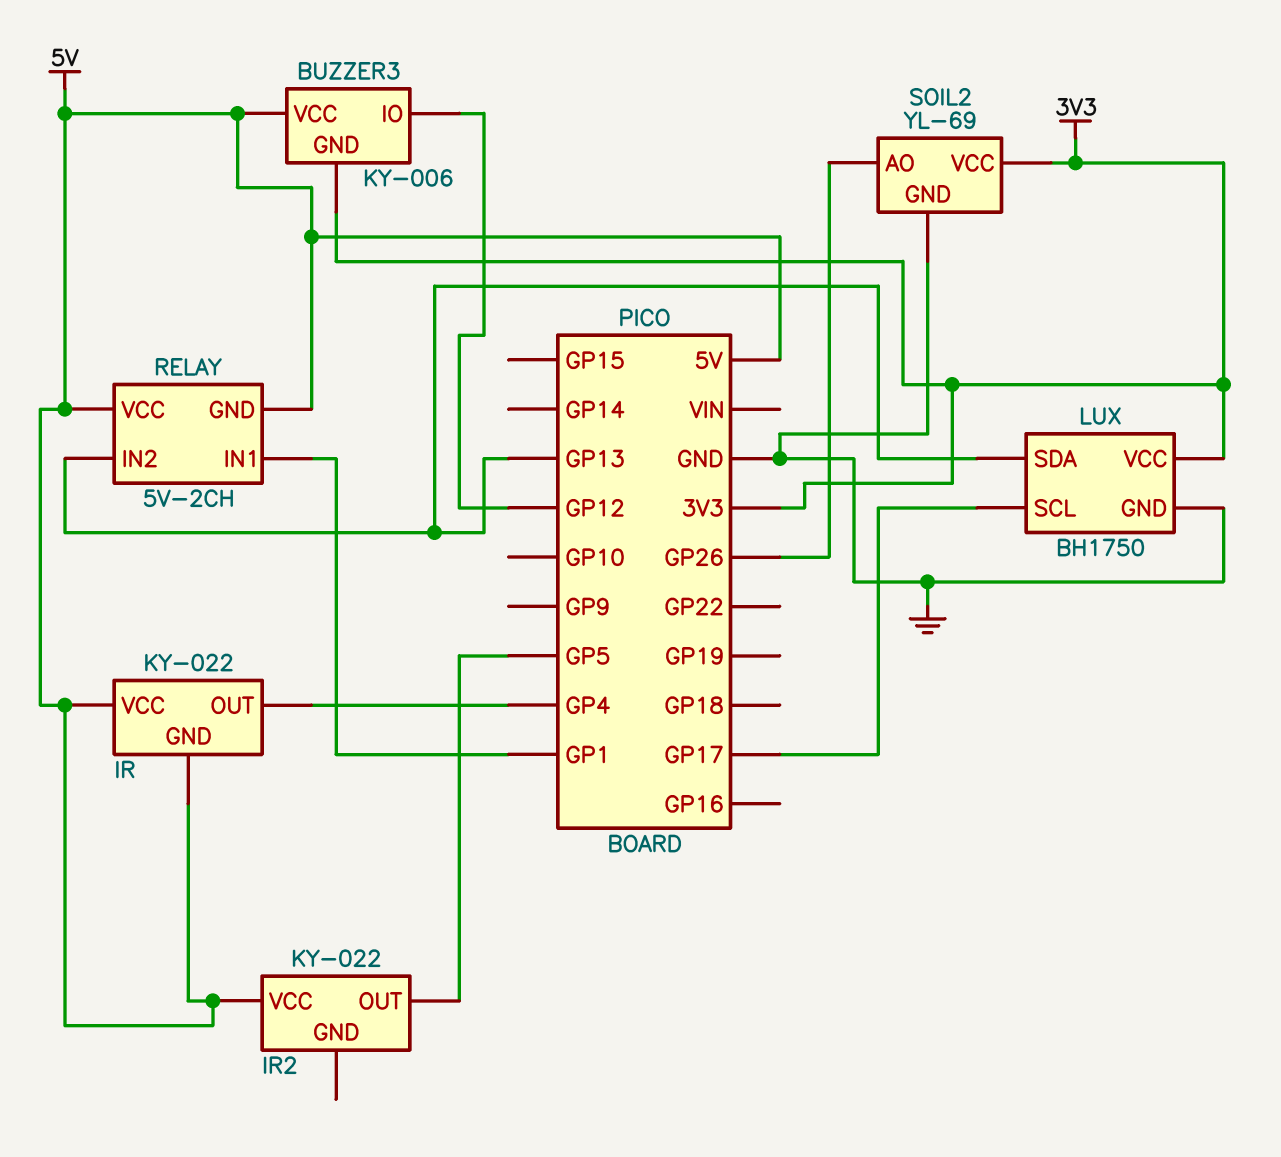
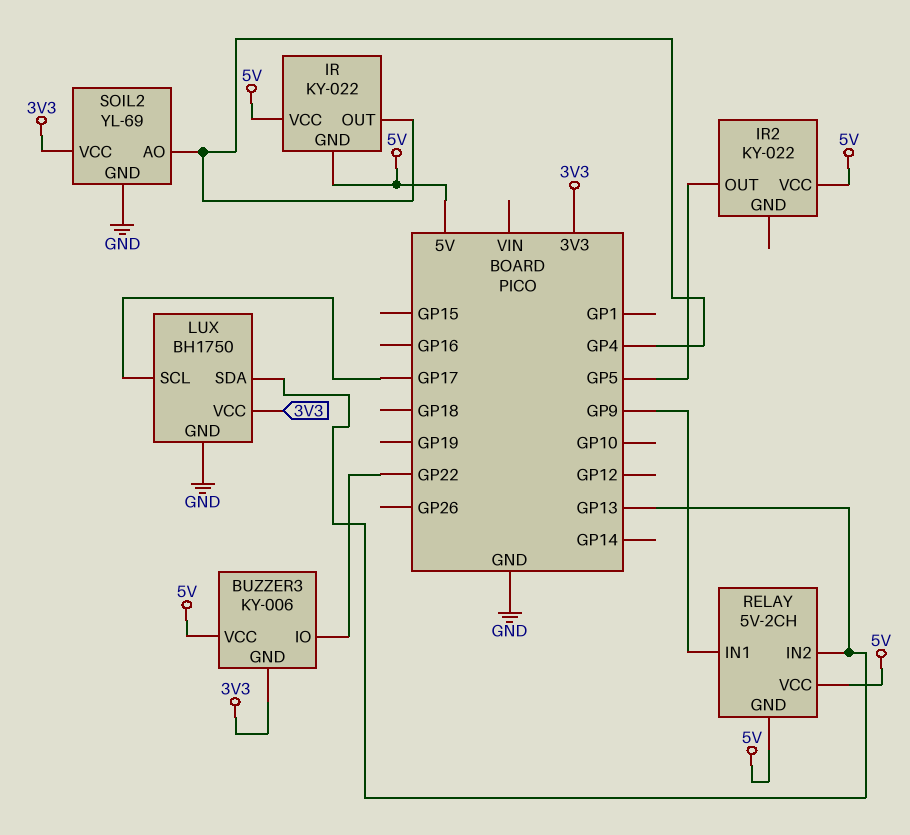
BUZZER3 pin IO: GP12 -> GP22
RELAY pin IN1: GP1 -> GP9
SOIL2 pin AO: GP26 -> GP4

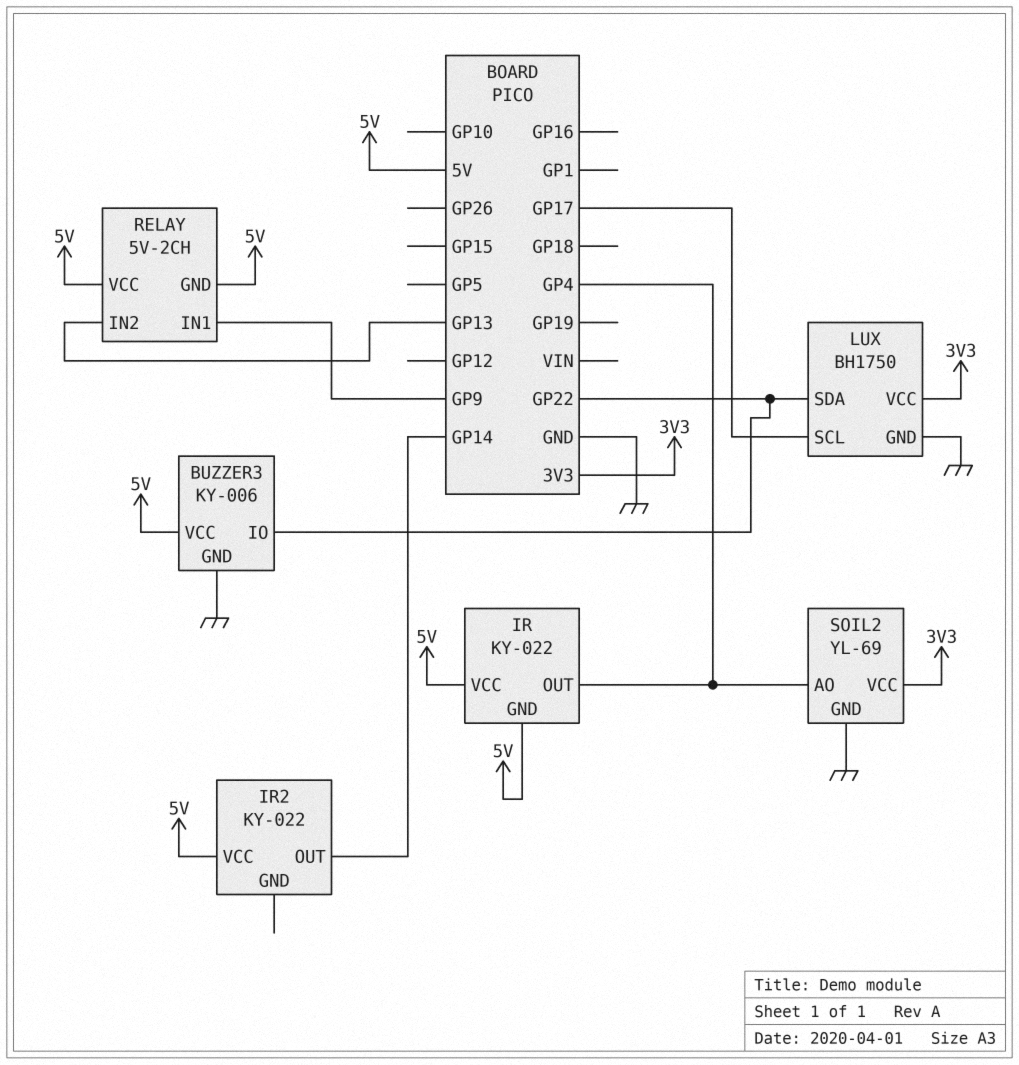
BUZZER3 pin GND: 3V3 -> GND
IR2 pin OUT: GP5 -> GP14
LUX pin SDA: GP13 -> GP22

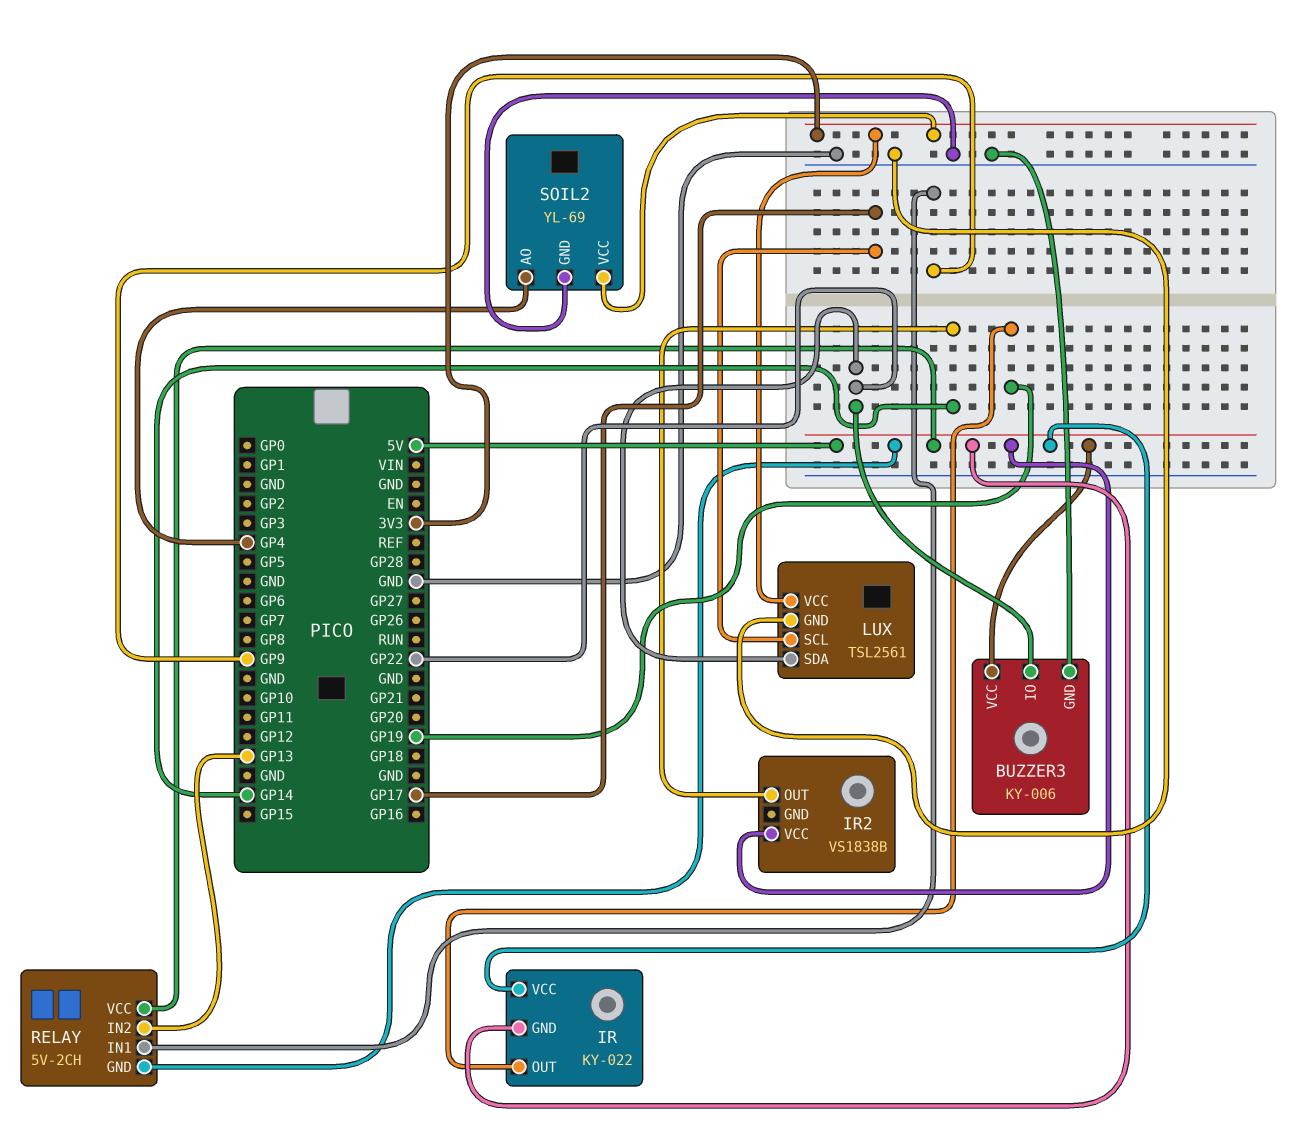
IR pin OUT: GP4 -> GP19
IR2: KY-022 -> VS1838B
LUX: BH1750 -> TSL2561

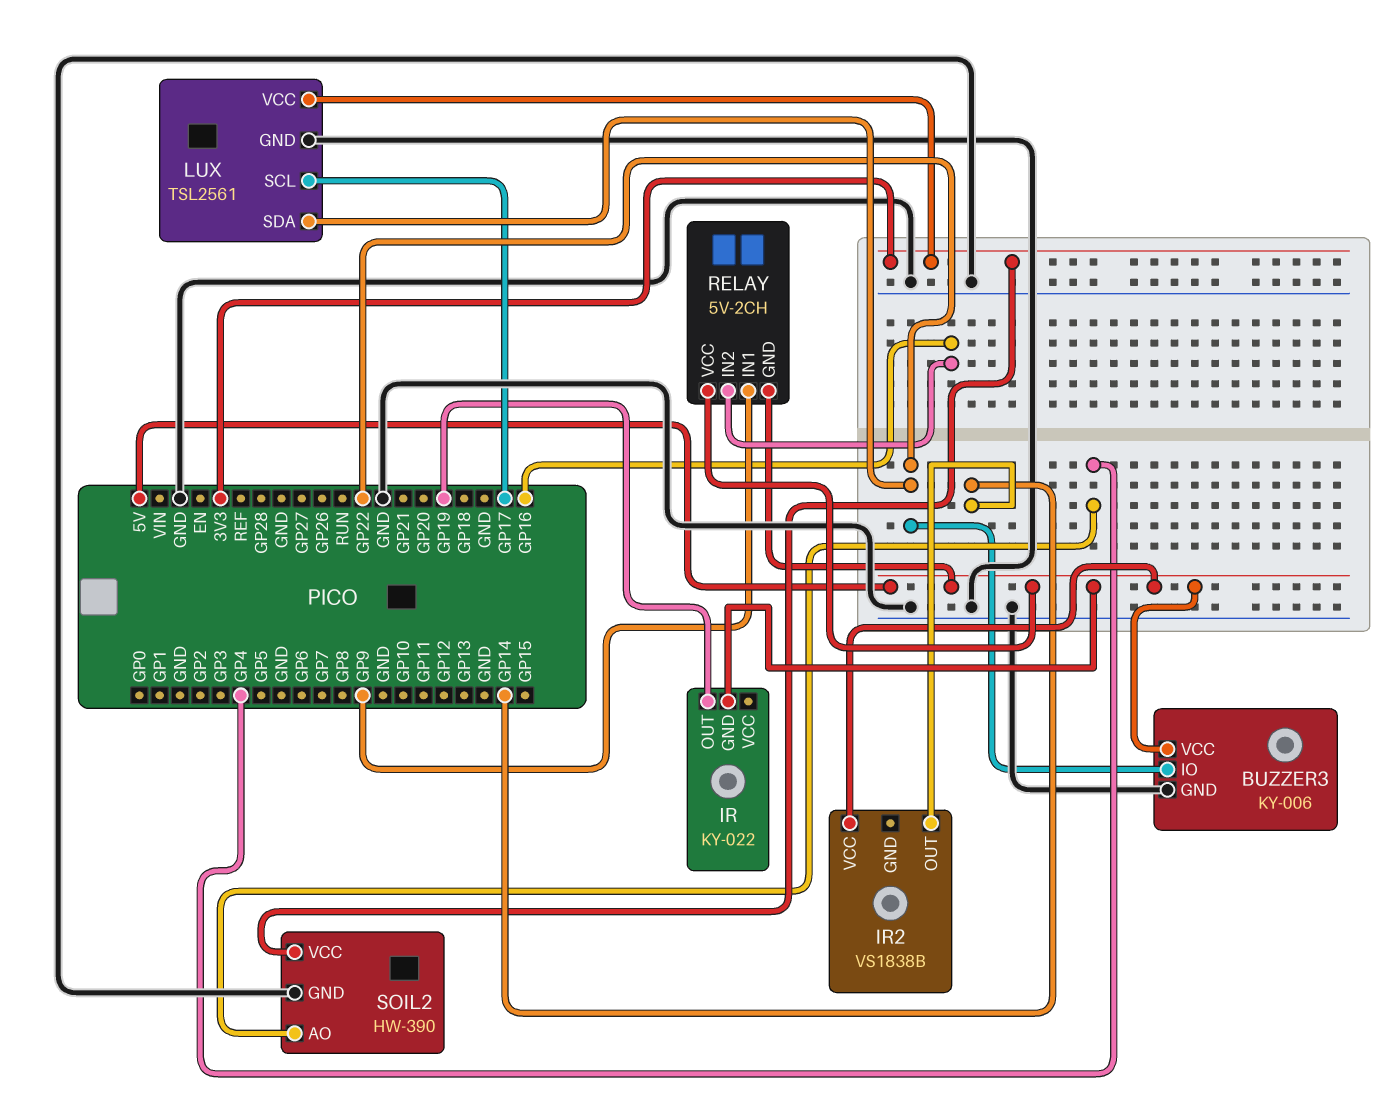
IR pin VCC: 5V -> none
RELAY pin IN2: GP13 -> GP16
SOIL2: YL-69 -> HW-390

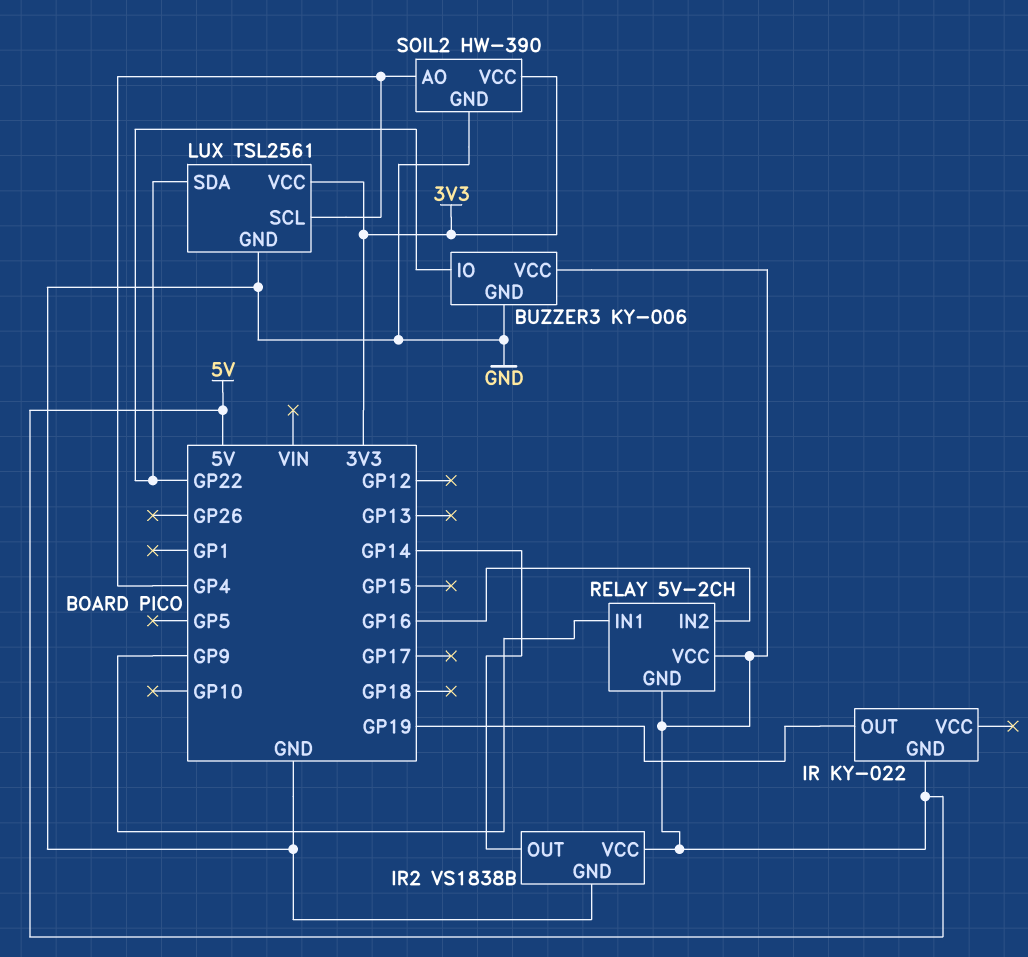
IR2 pin GND: none -> GND
LUX pin SCL: GP17 -> GP4

